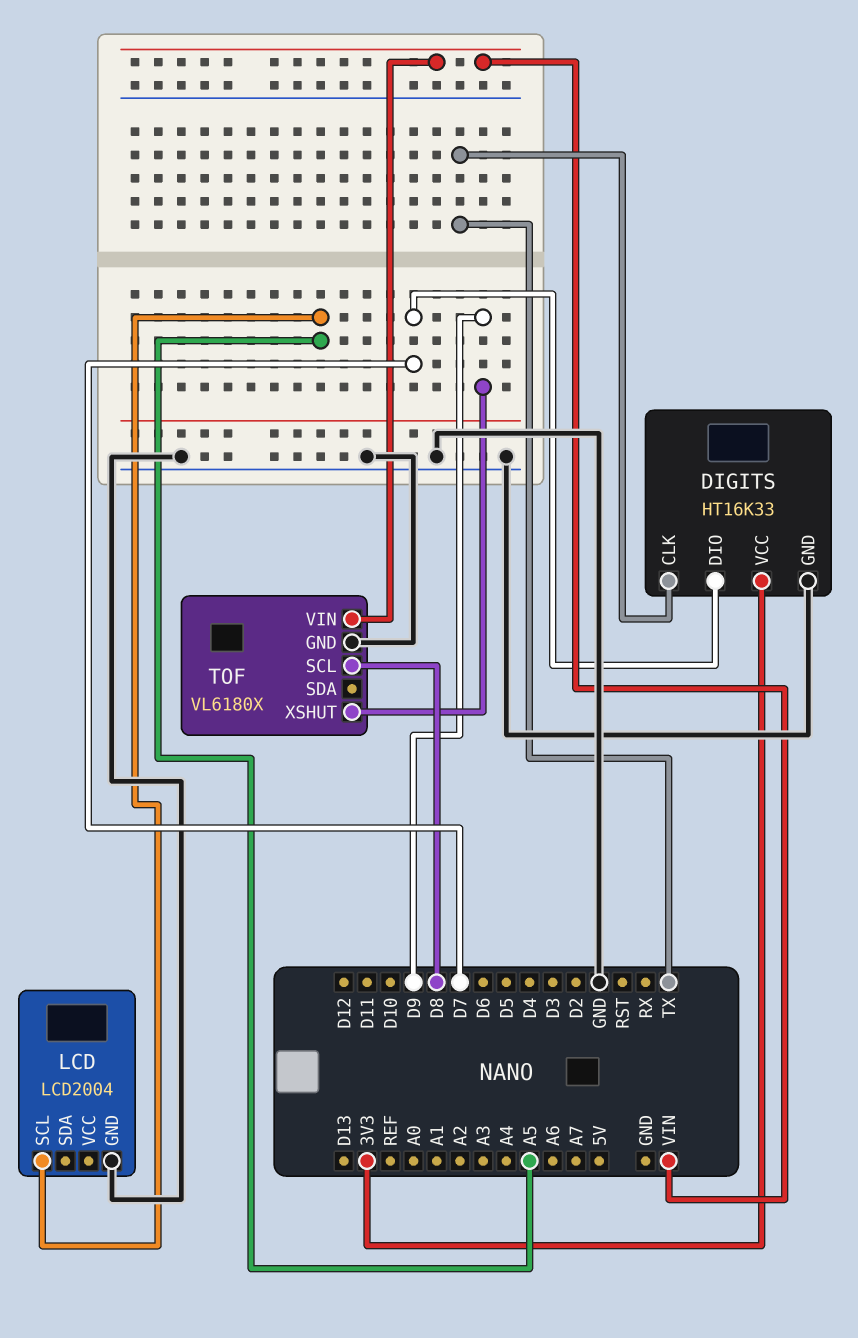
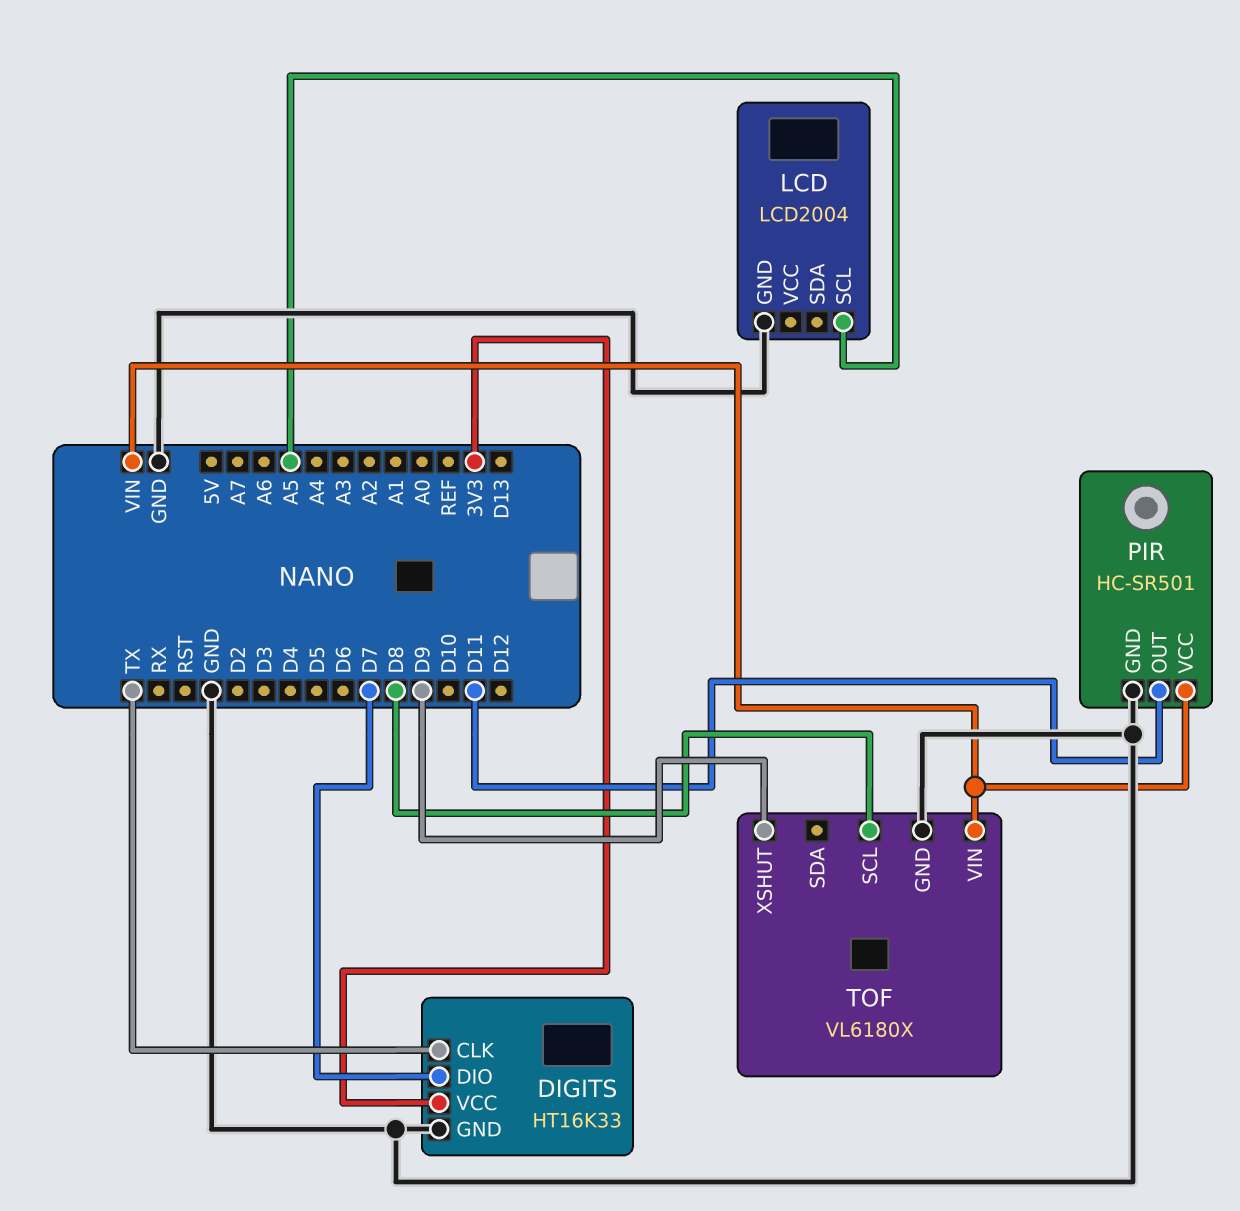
PIR: none -> HC-SR501
PIR pin GND: none -> GND
PIR pin OUT: none -> D11
PIR pin VCC: none -> VIN

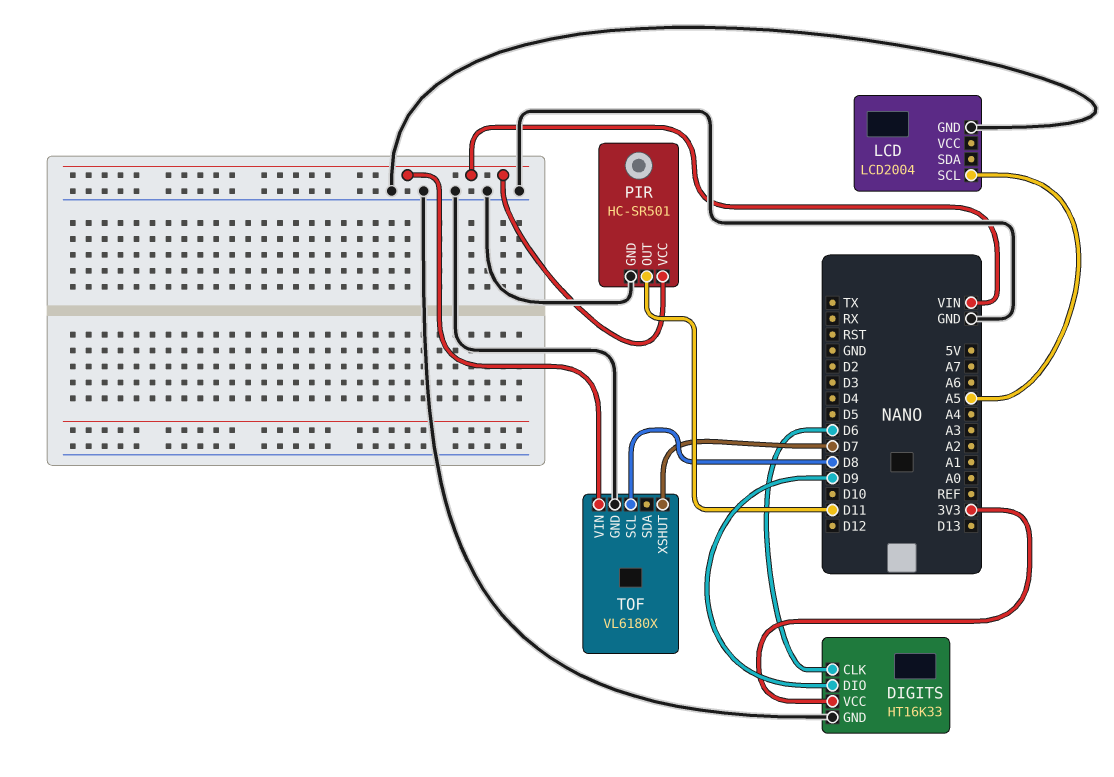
DIGITS pin CLK: TX -> D6
DIGITS pin DIO: D7 -> D9
TOF pin XSHUT: D9 -> D7

